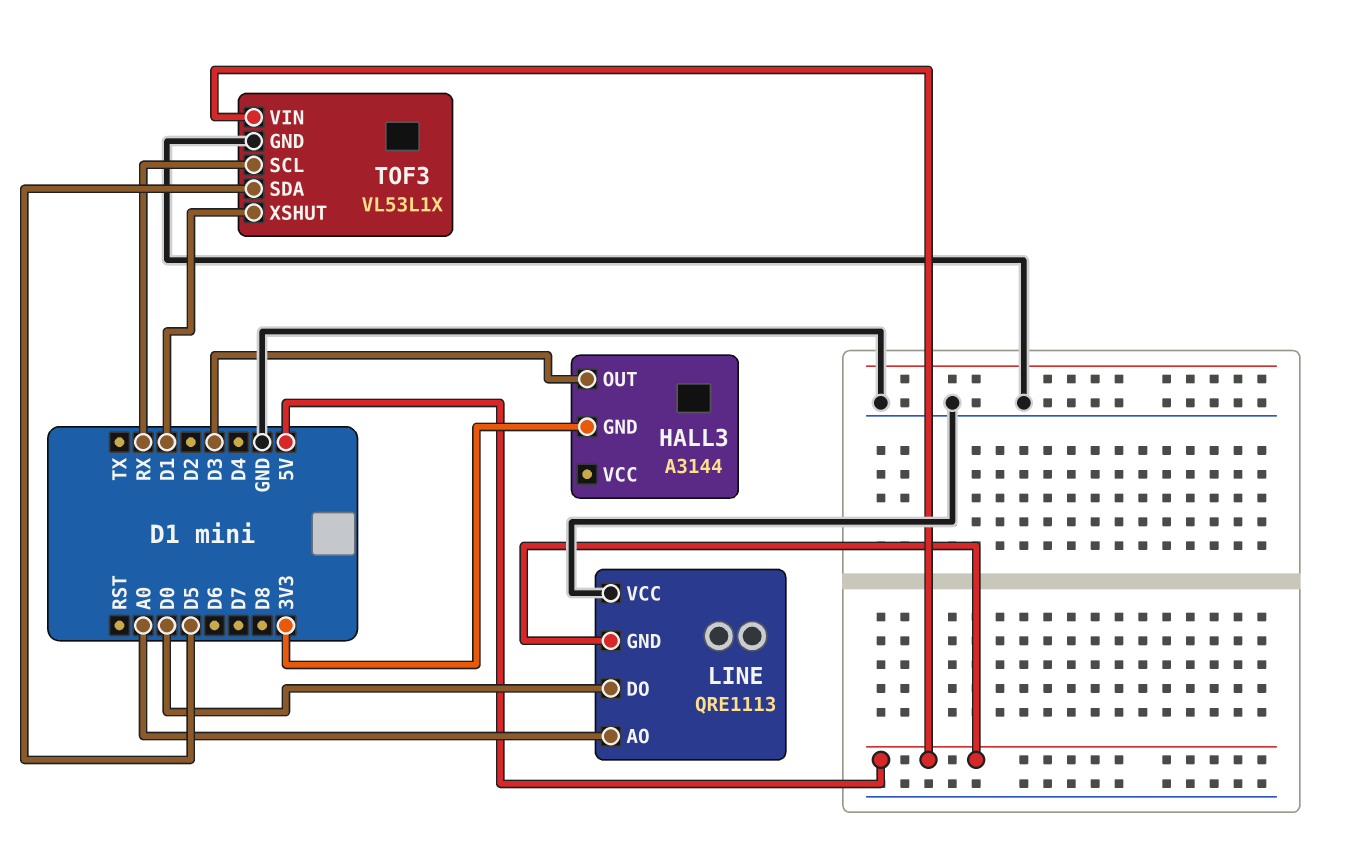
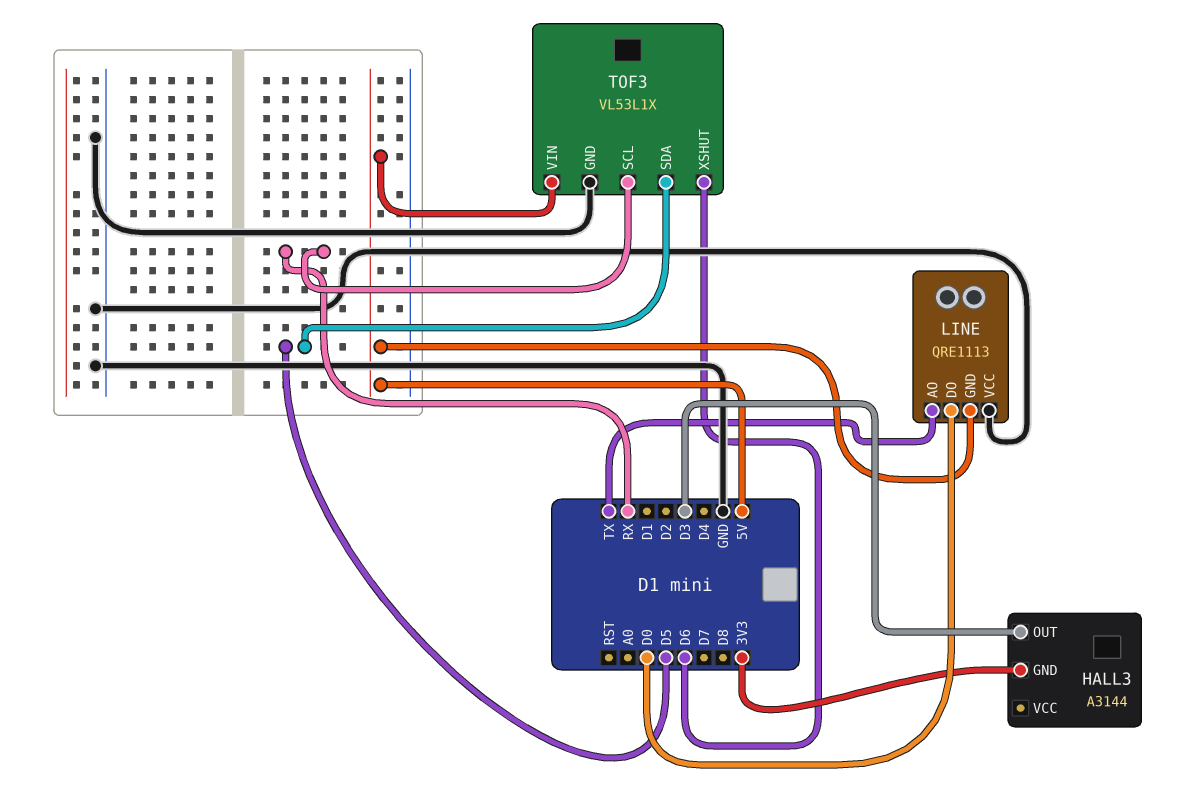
LINE pin AO: A0 -> TX
TOF3 pin XSHUT: D1 -> D6

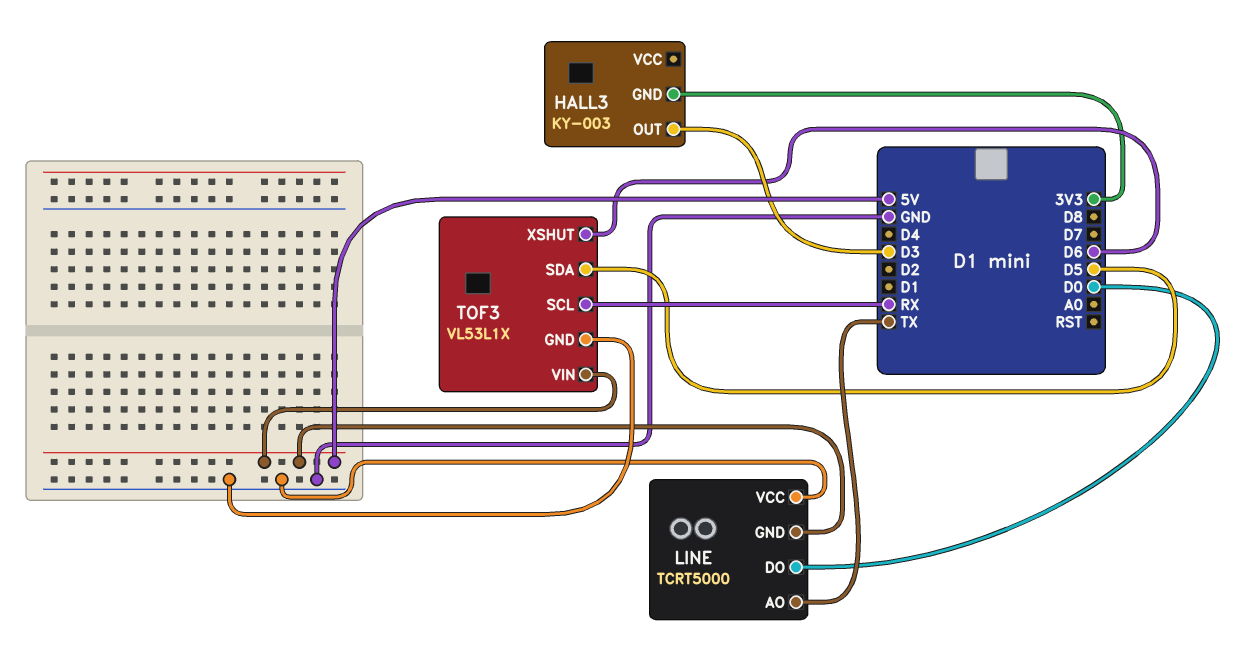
HALL3: A3144 -> KY-003
LINE: QRE1113 -> TCRT5000

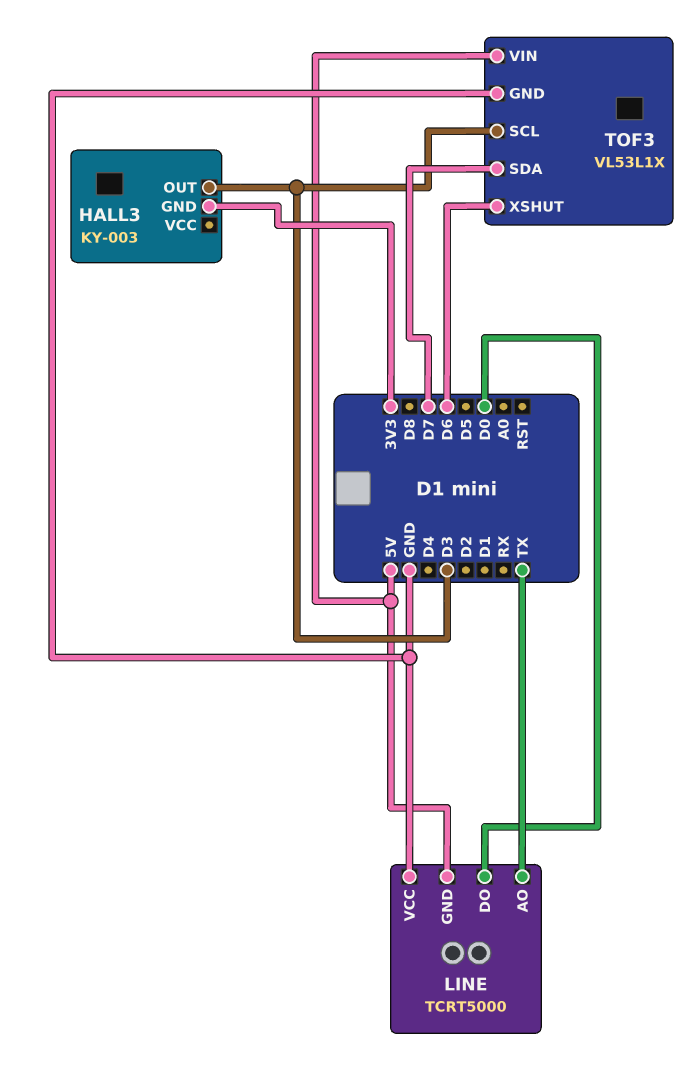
TOF3 pin SCL: RX -> D3
TOF3 pin SDA: D5 -> D7

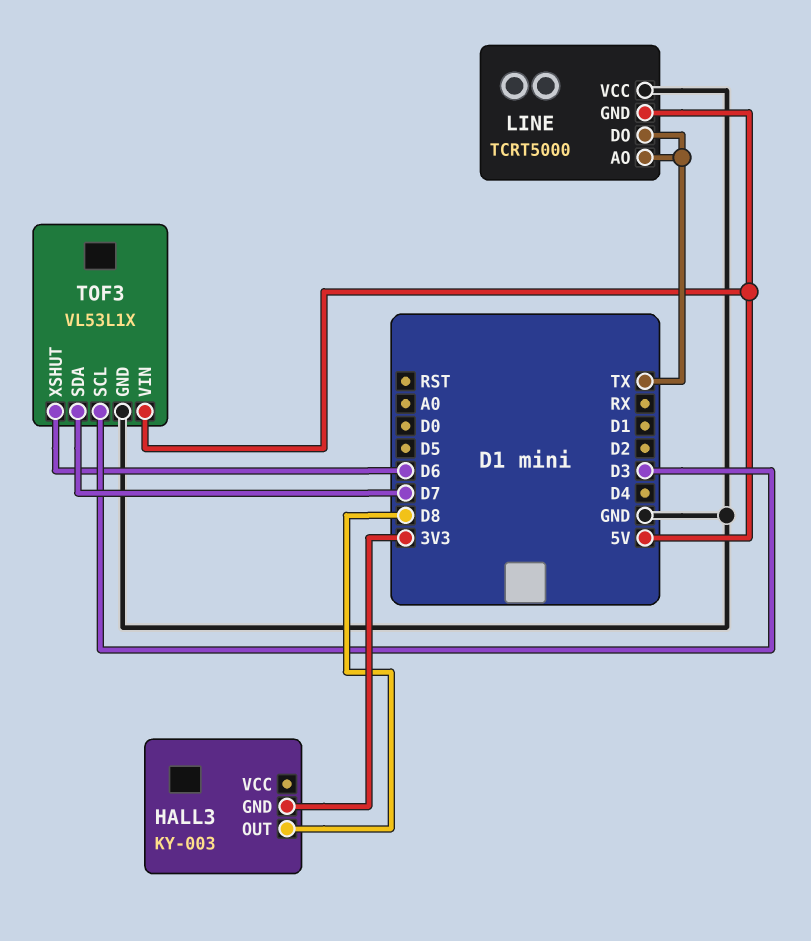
HALL3 pin OUT: D3 -> D8
LINE pin DO: D0 -> TX

